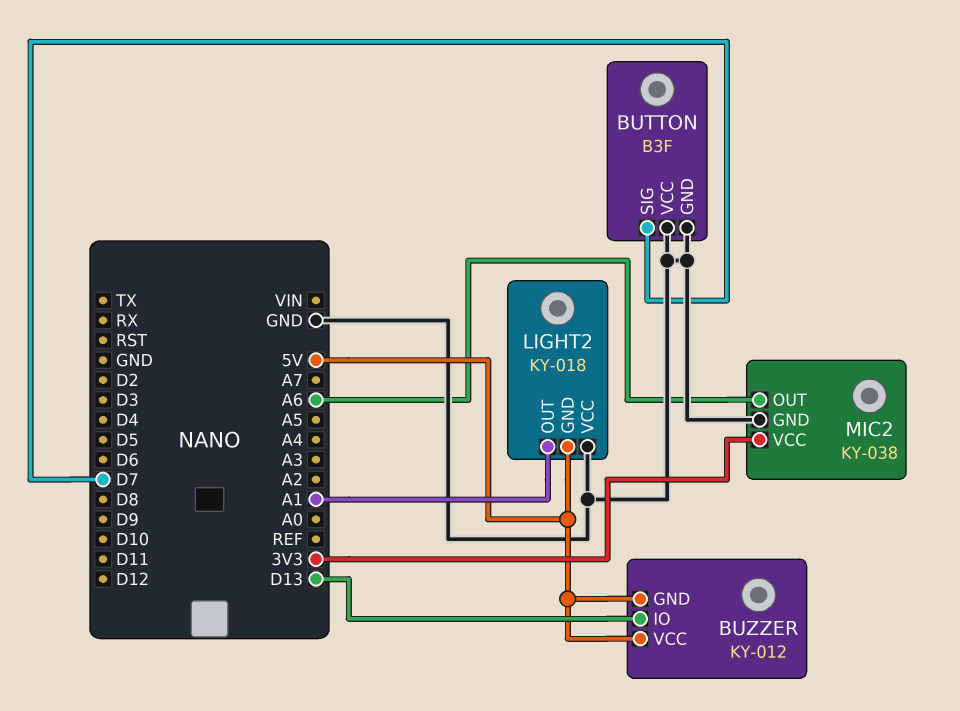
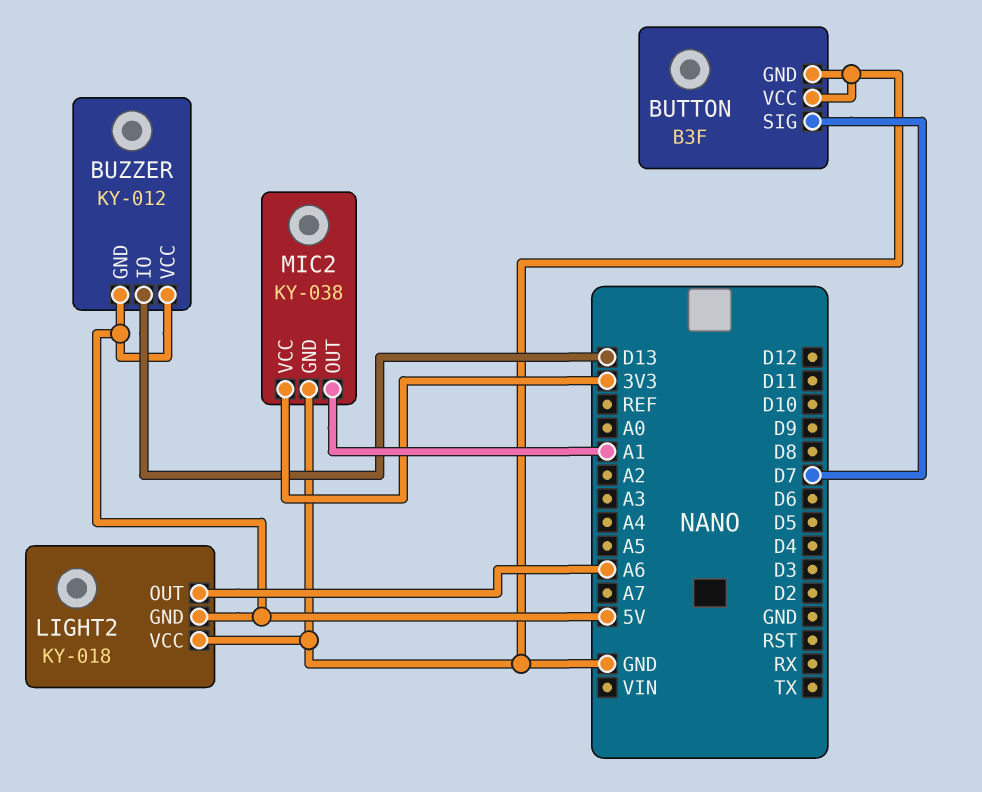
LIGHT2 pin OUT: A1 -> A6
MIC2 pin OUT: A6 -> A1

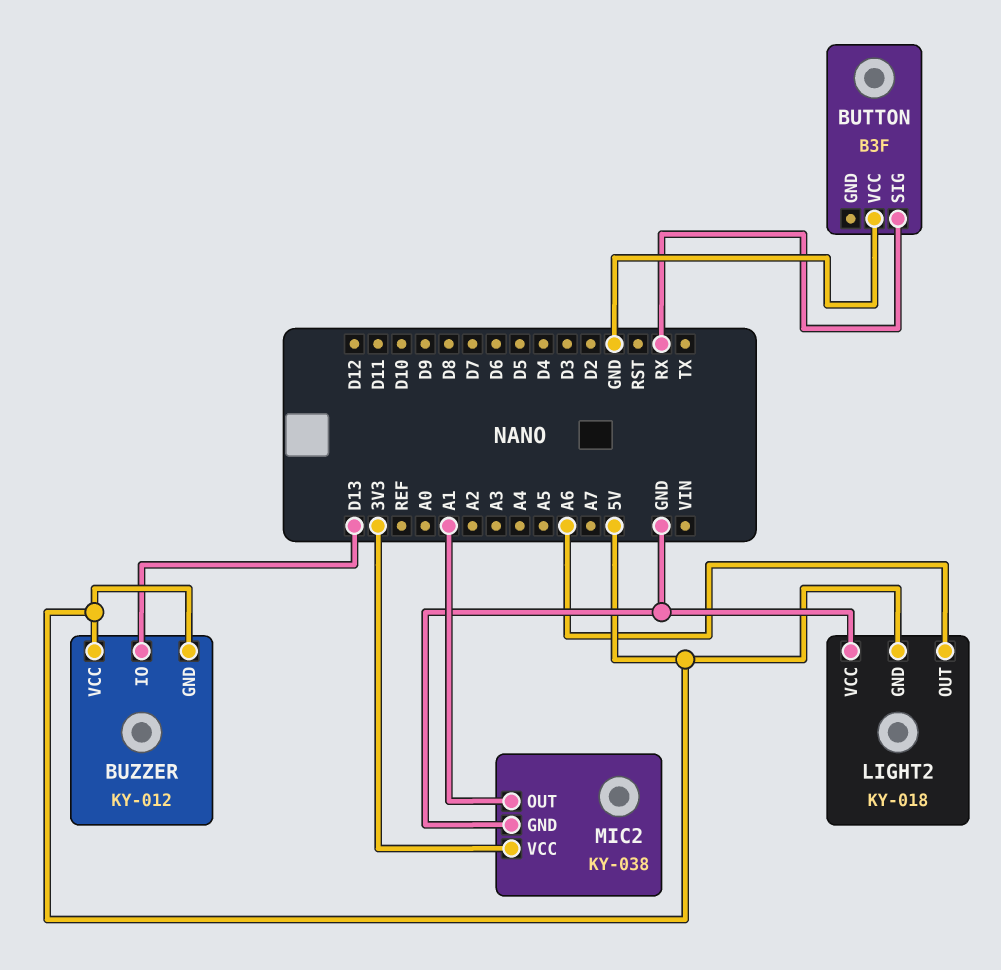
BUTTON pin GND: GND -> none
BUTTON pin SIG: D7 -> RX

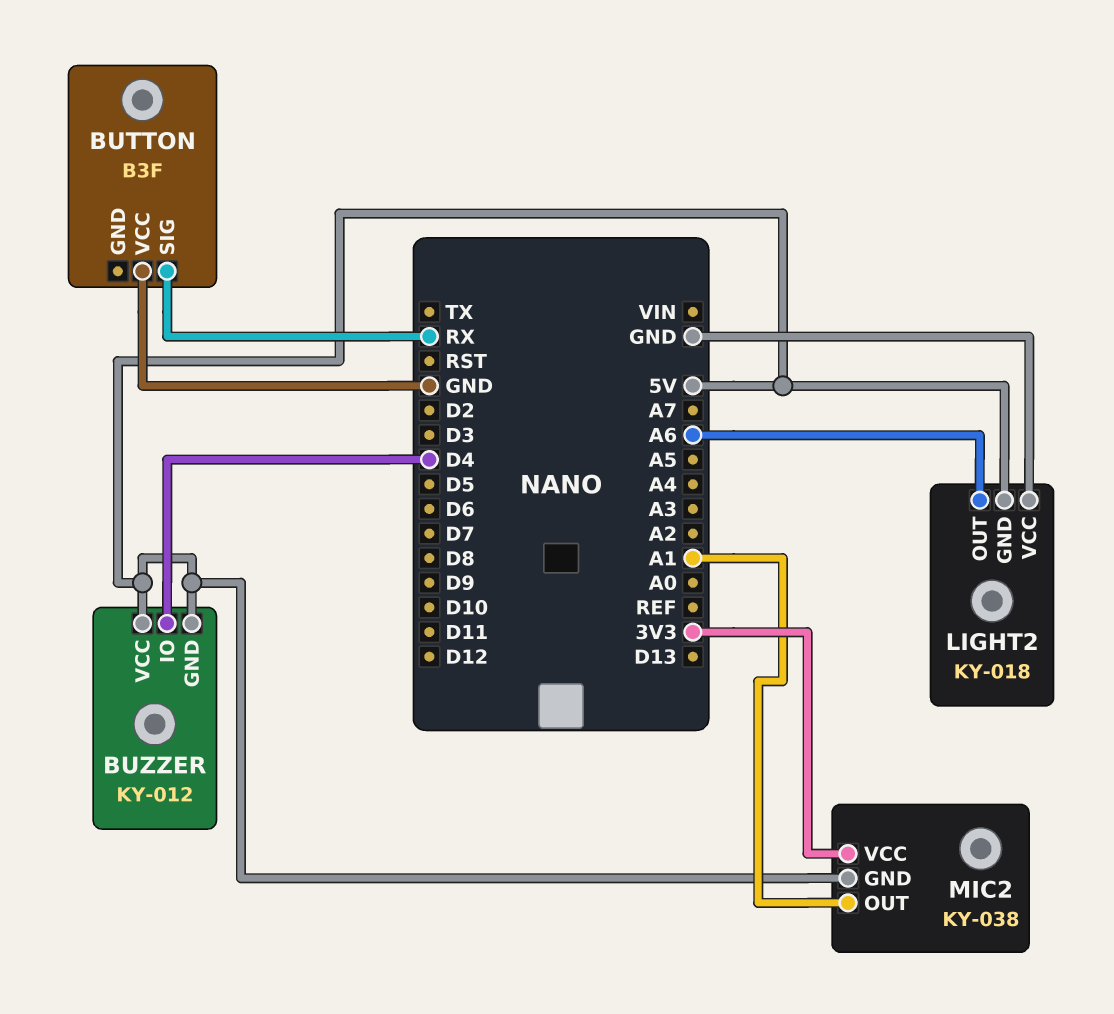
BUZZER pin IO: D13 -> D4
MIC2 pin GND: GND -> 5V

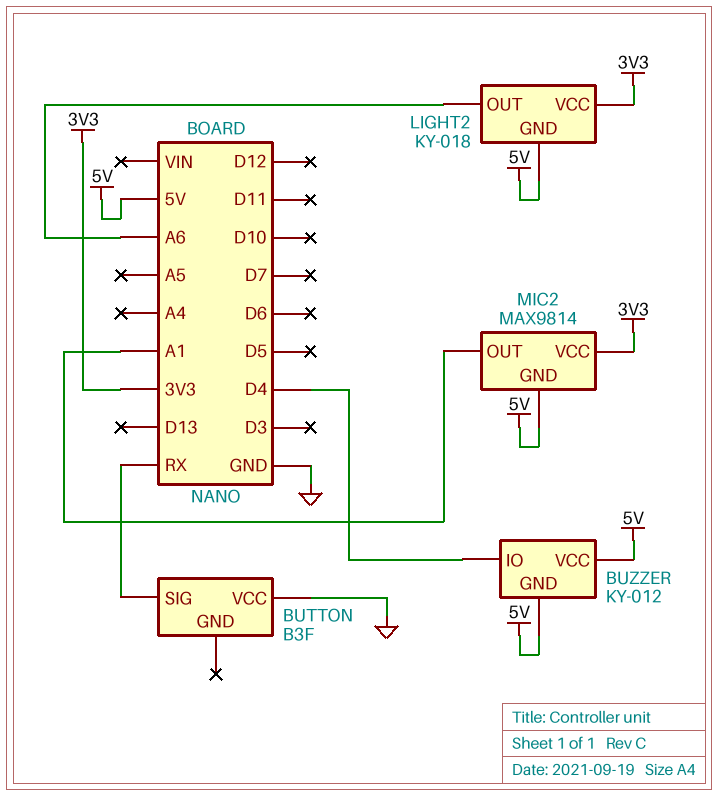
LIGHT2 pin VCC: GND -> 3V3
MIC2: KY-038 -> MAX9814

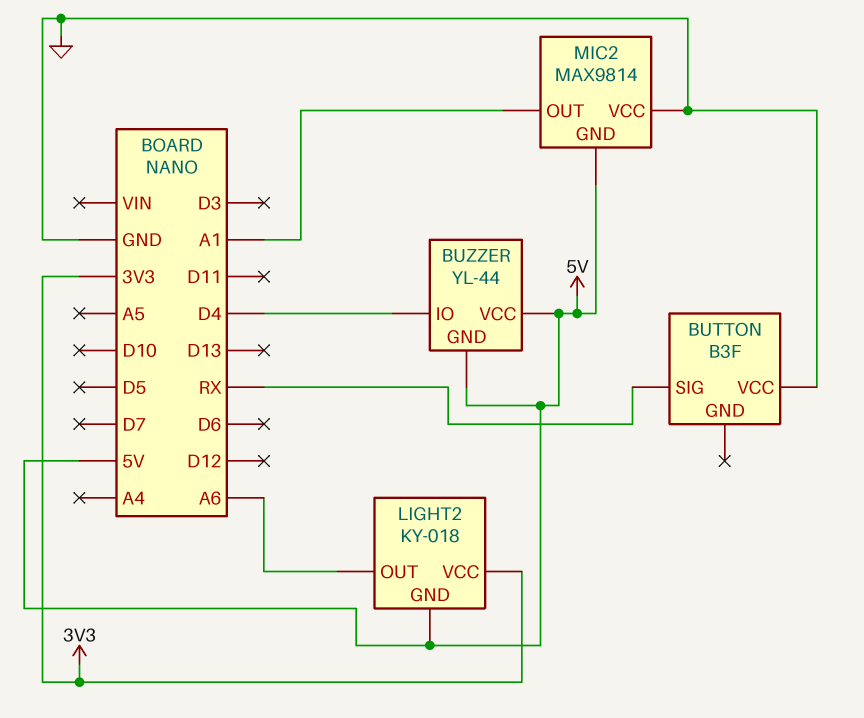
BUZZER: KY-012 -> YL-44
MIC2 pin VCC: 3V3 -> GND

